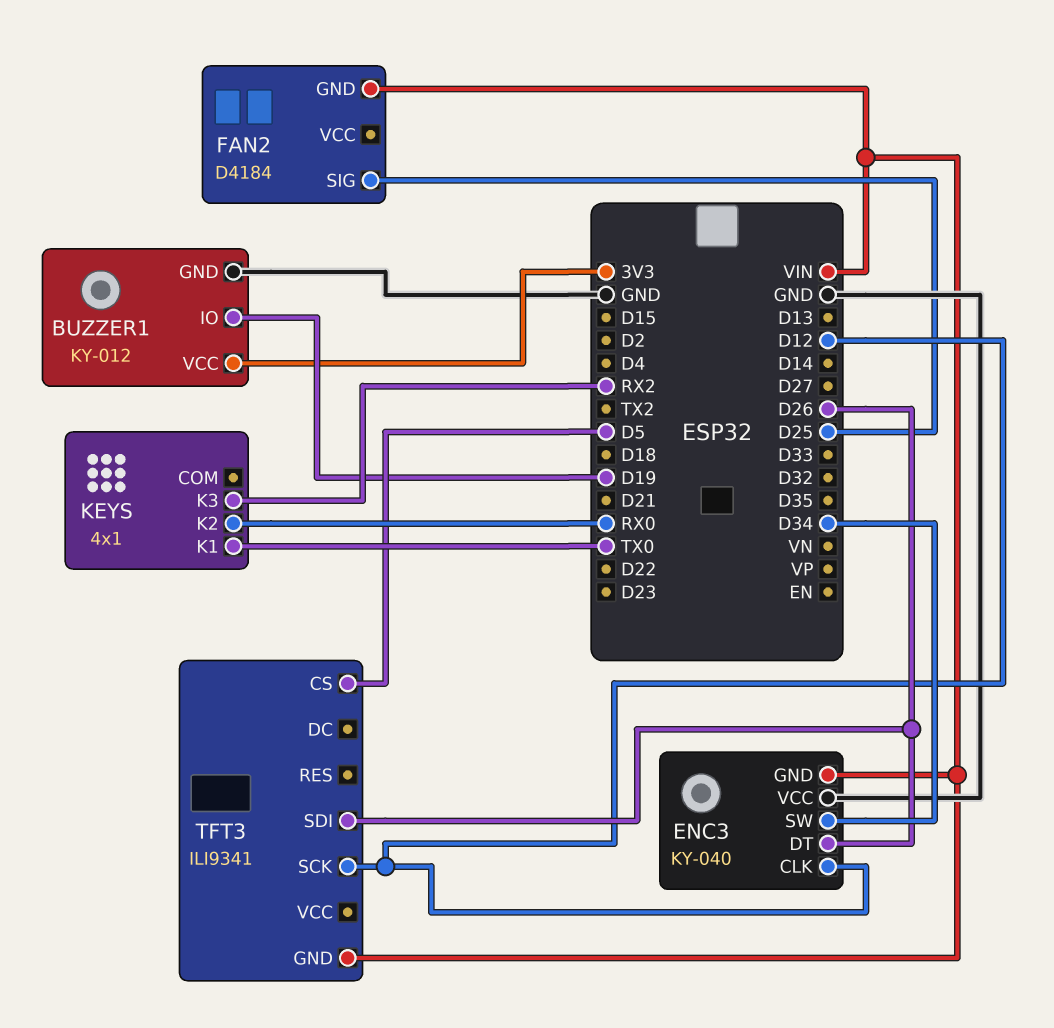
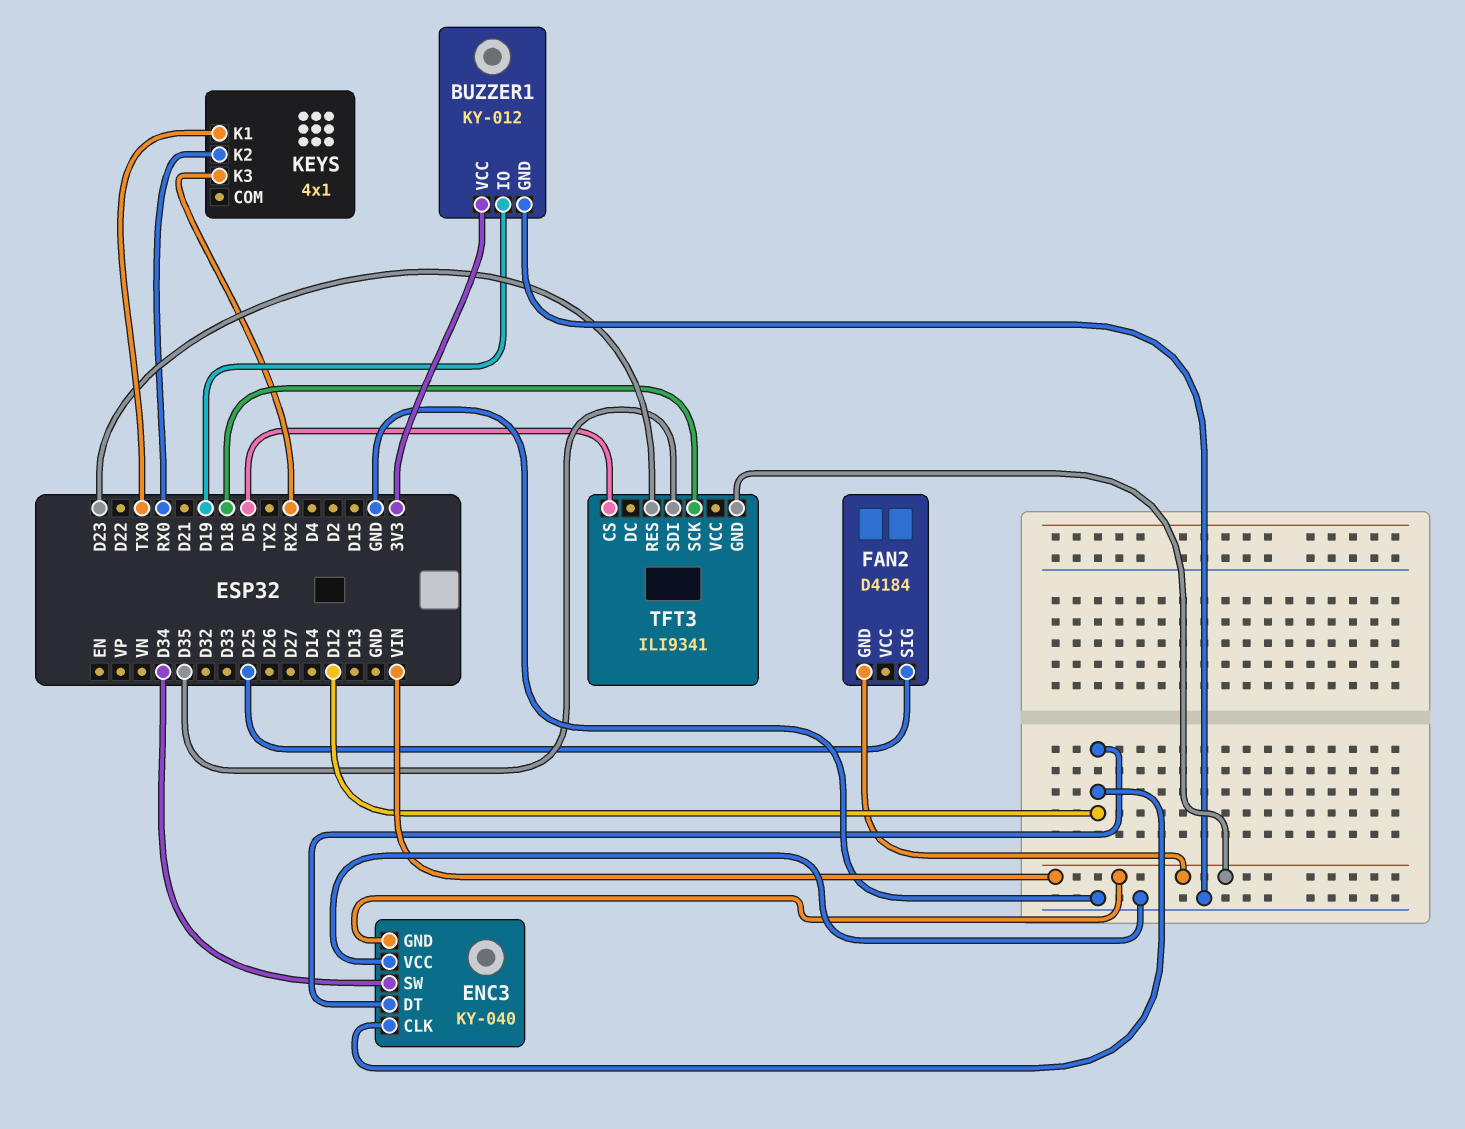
ENC3 pin DT: D26 -> D12
TFT3 pin RES: none -> D23
TFT3 pin SCK: D12 -> D18
TFT3 pin SDI: D26 -> D35

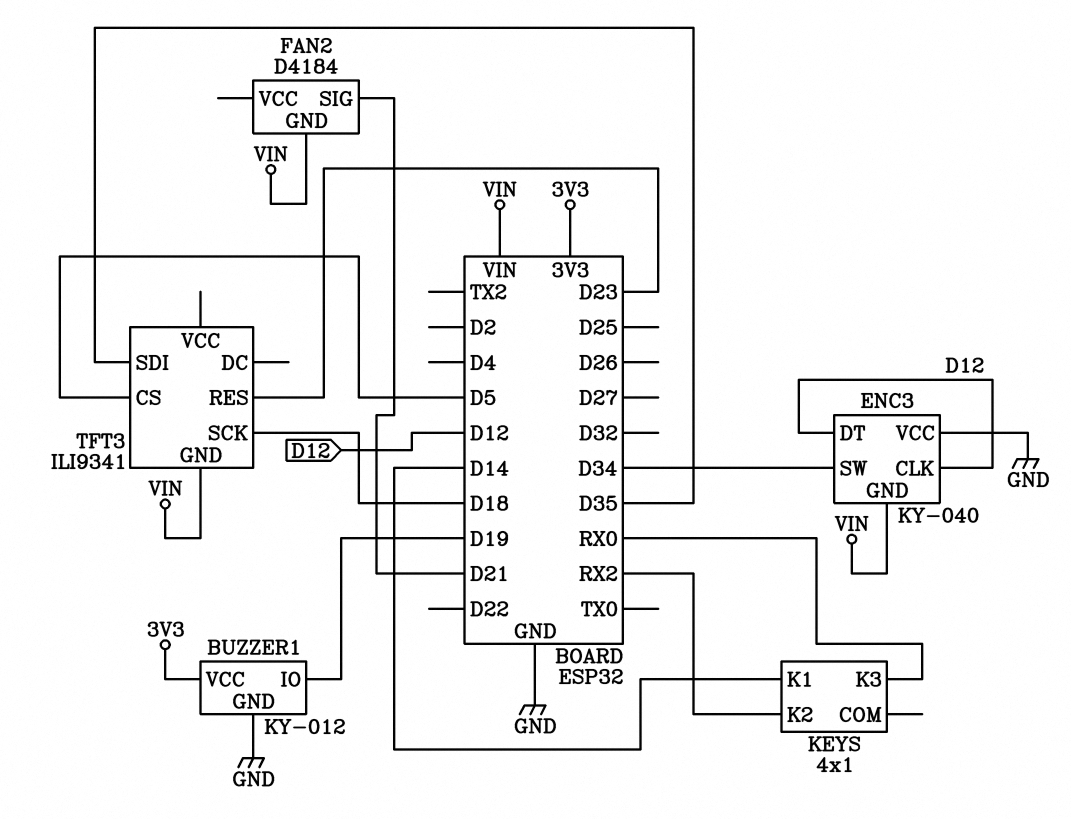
FAN2 pin SIG: D25 -> D21
KEYS pin K1: TX0 -> D14
KEYS pin K2: RX0 -> RX2
KEYS pin K3: RX2 -> RX0

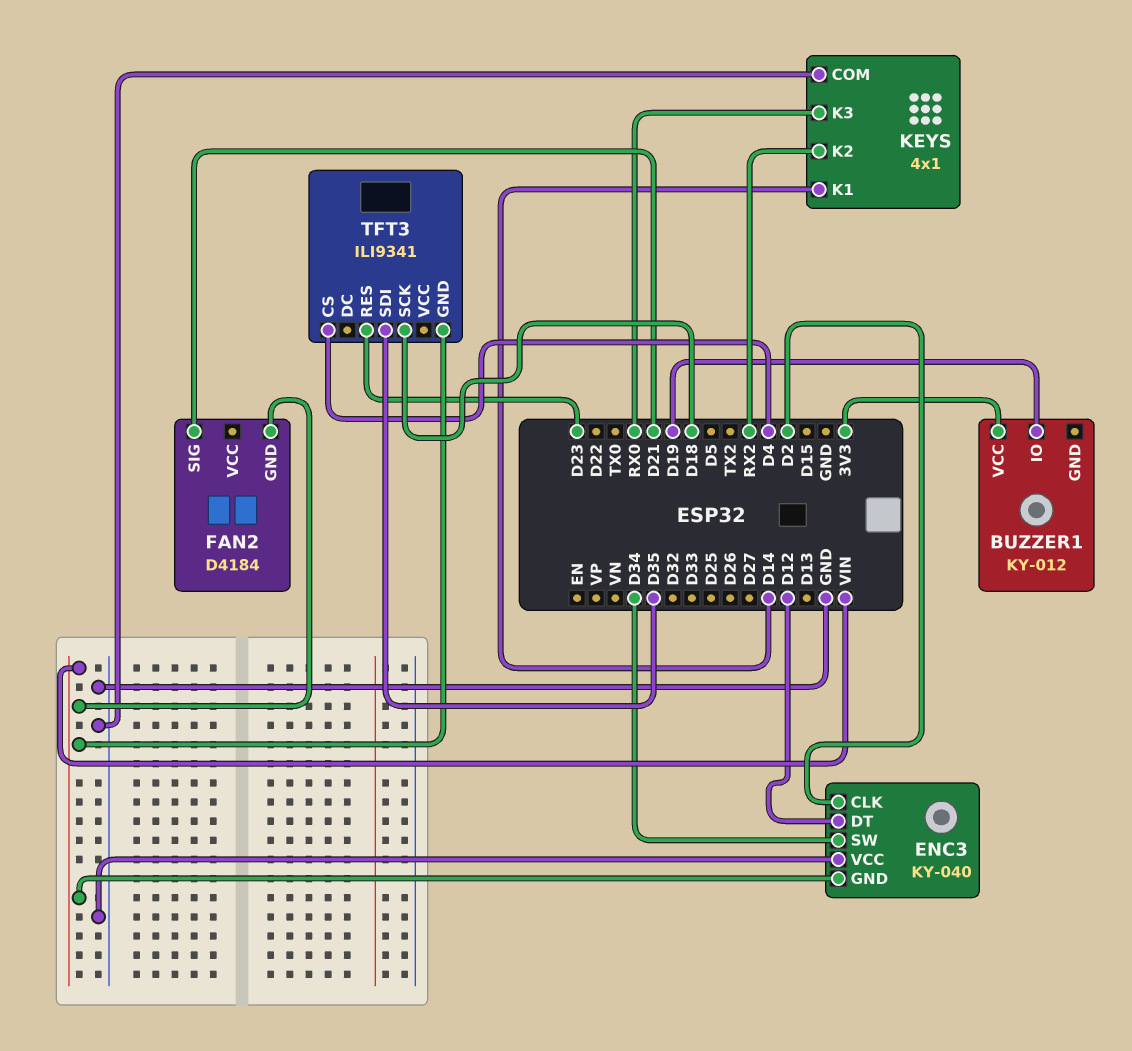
BUZZER1 pin GND: GND -> none
ENC3 pin CLK: D12 -> D2
KEYS pin COM: none -> GND
TFT3 pin CS: D5 -> D4

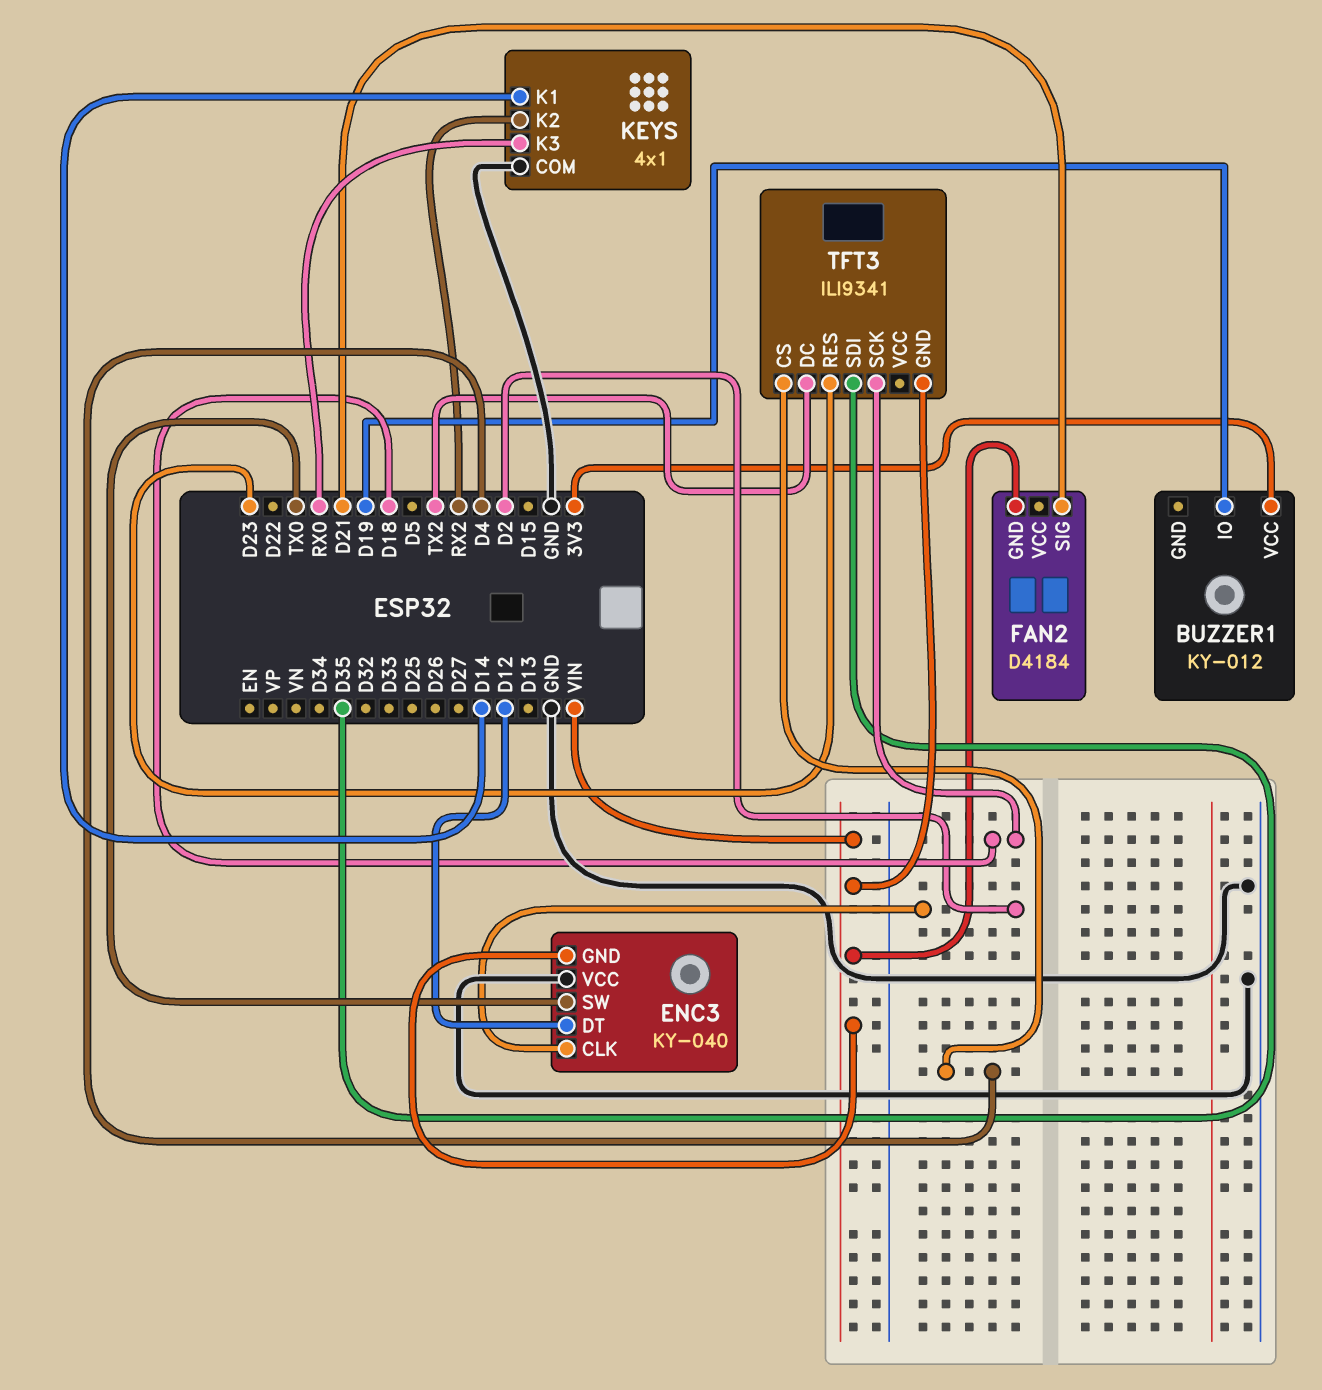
ENC3 pin SW: D34 -> TX0
TFT3 pin DC: none -> TX2

